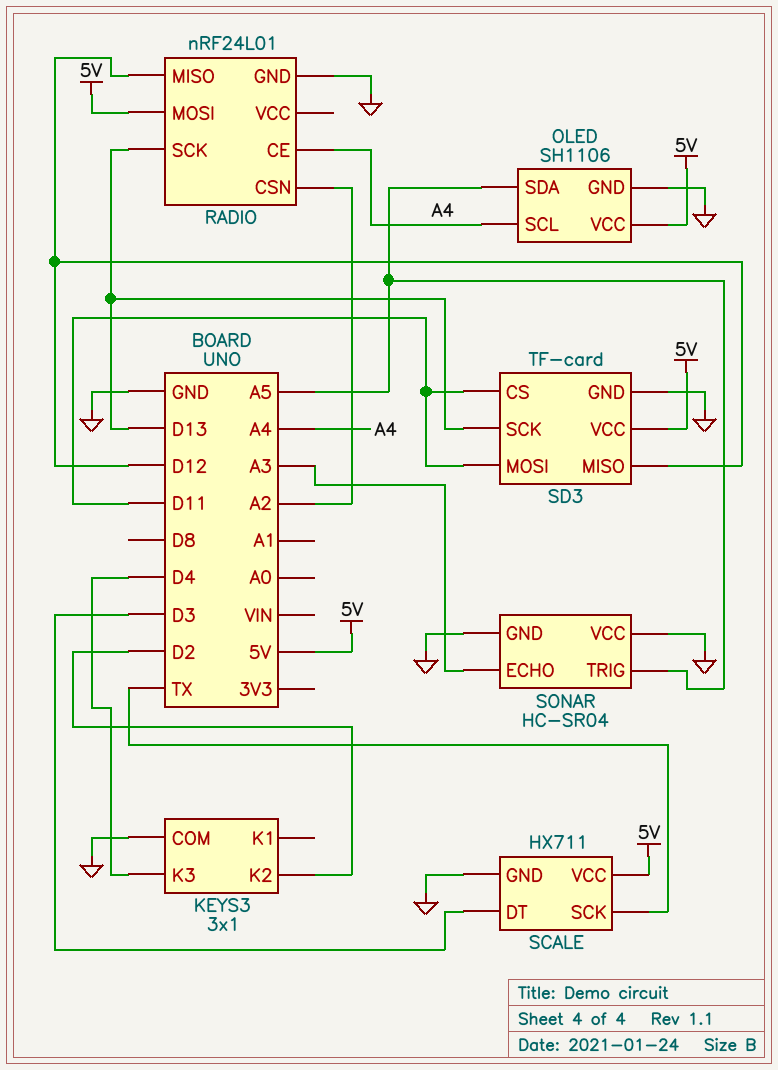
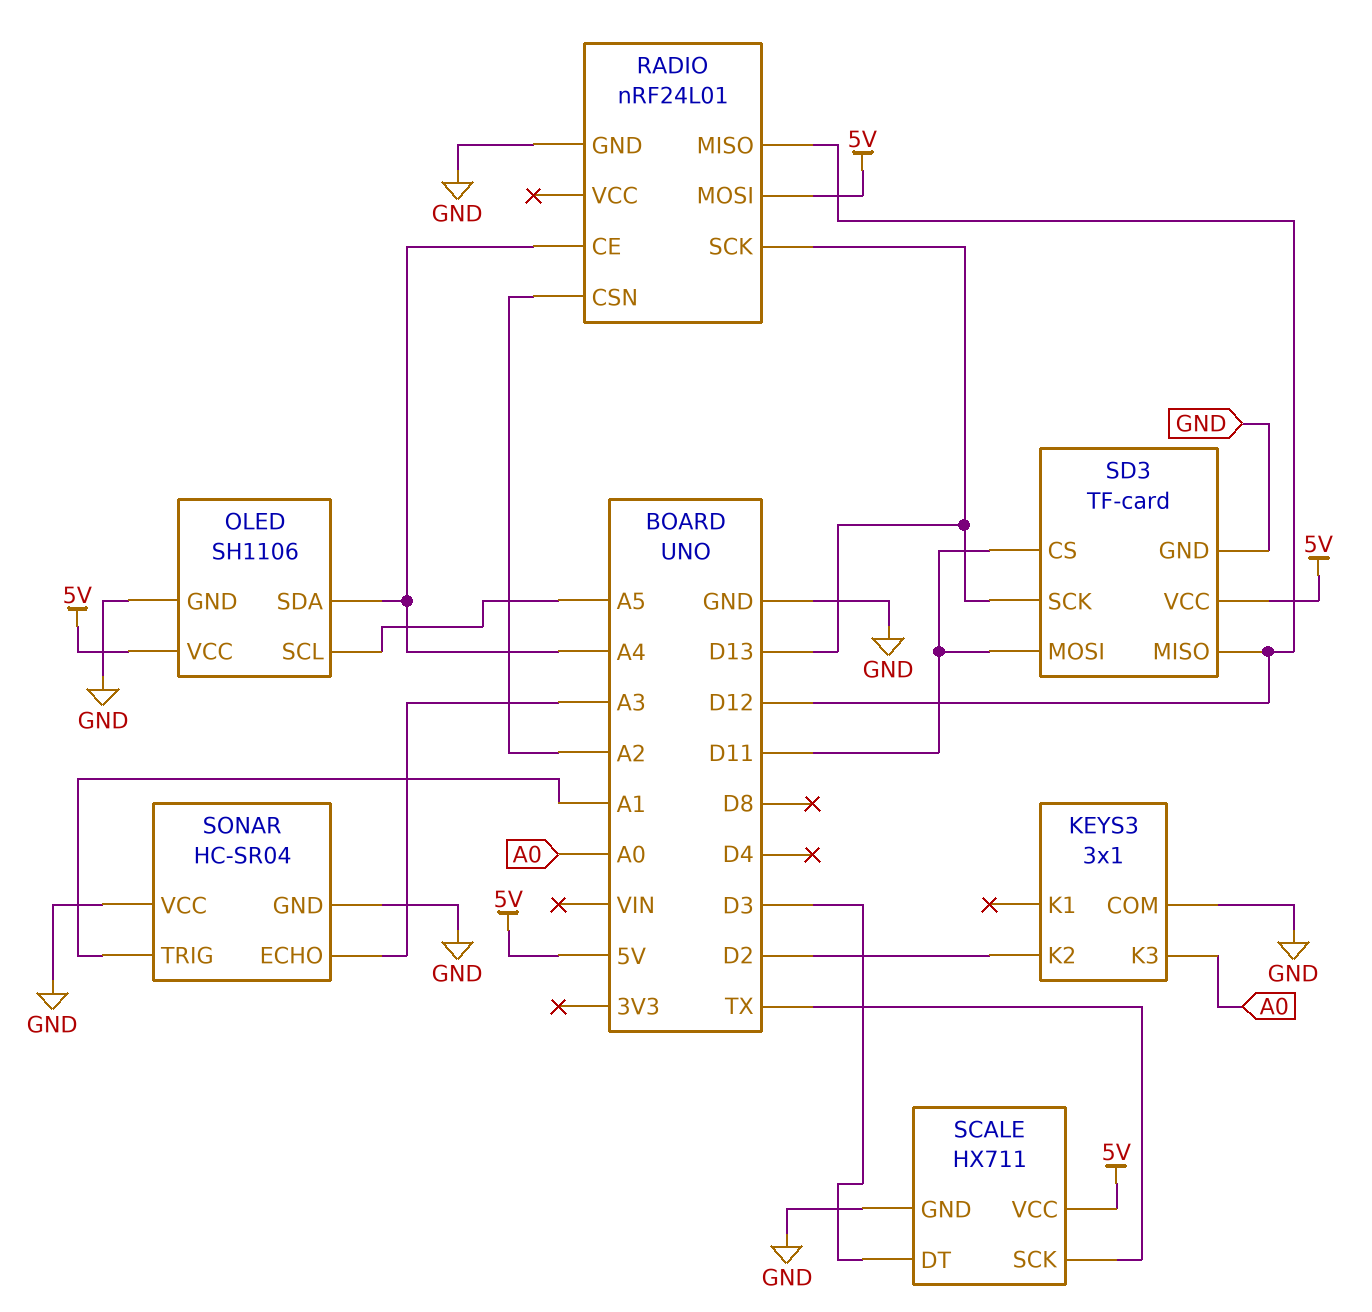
KEYS3 pin K3: D4 -> A0
OLED pin SCL: A4 -> A5
OLED pin SDA: A5 -> A4
SONAR pin TRIG: A5 -> A1

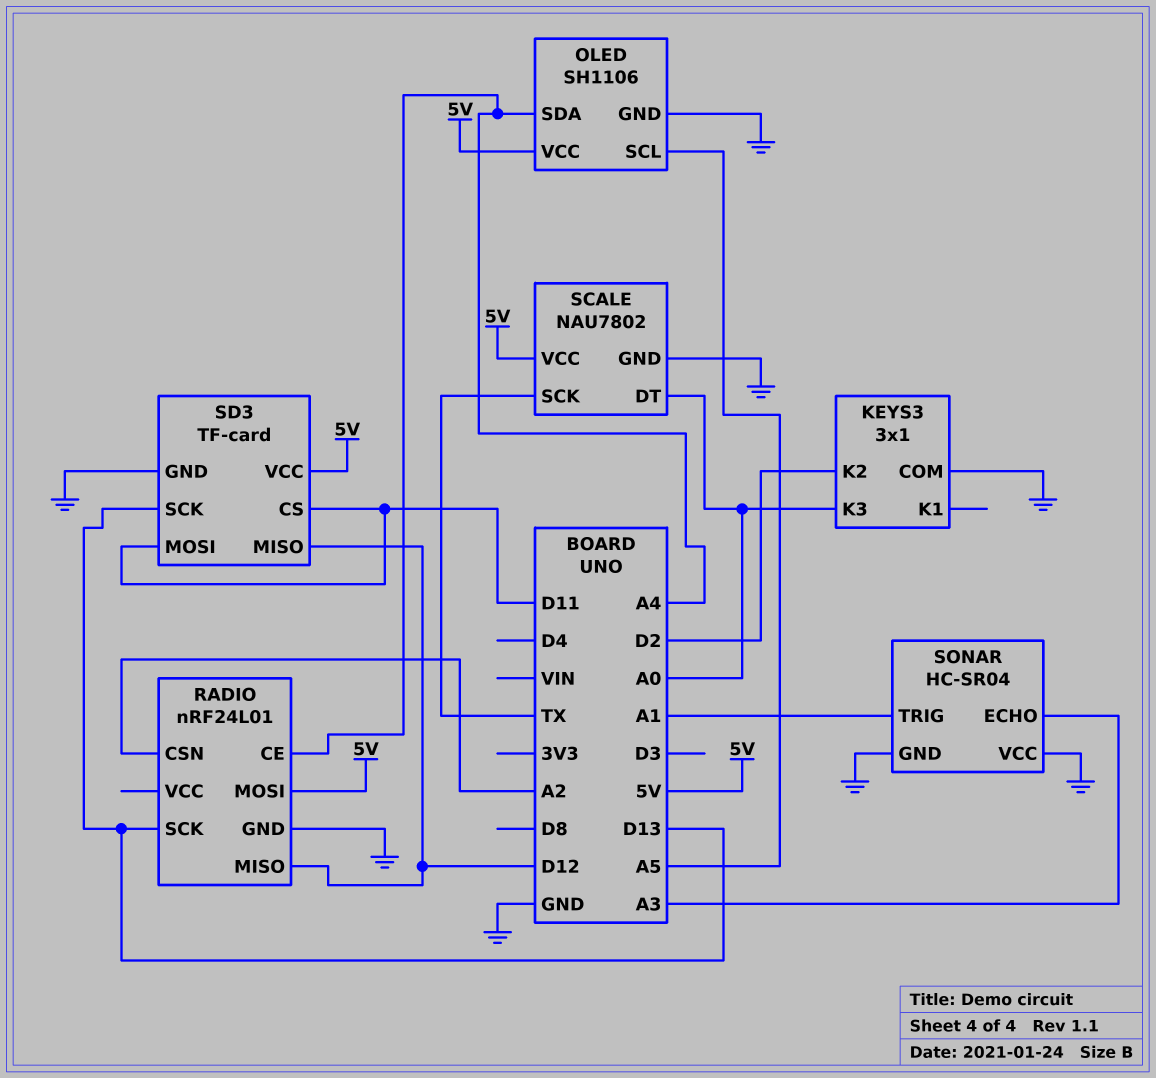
SCALE: HX711 -> NAU7802
SCALE pin DT: D3 -> A0

